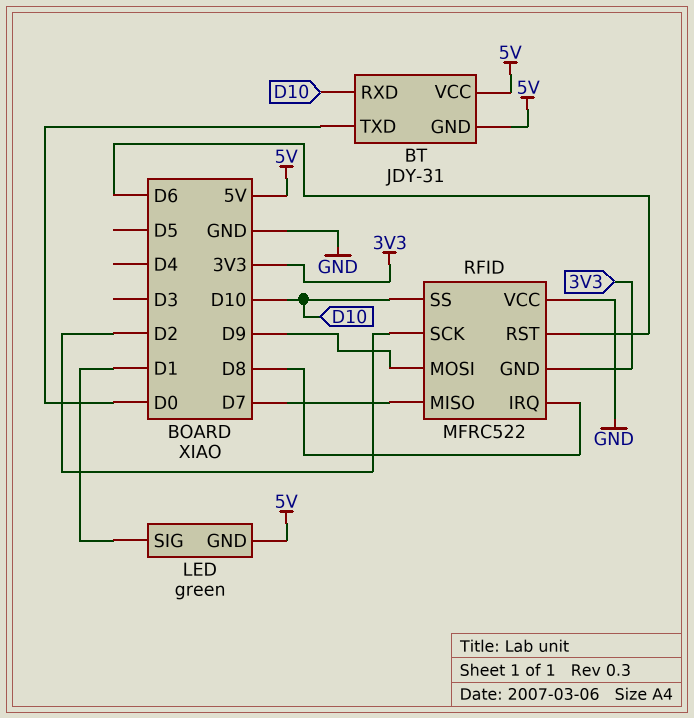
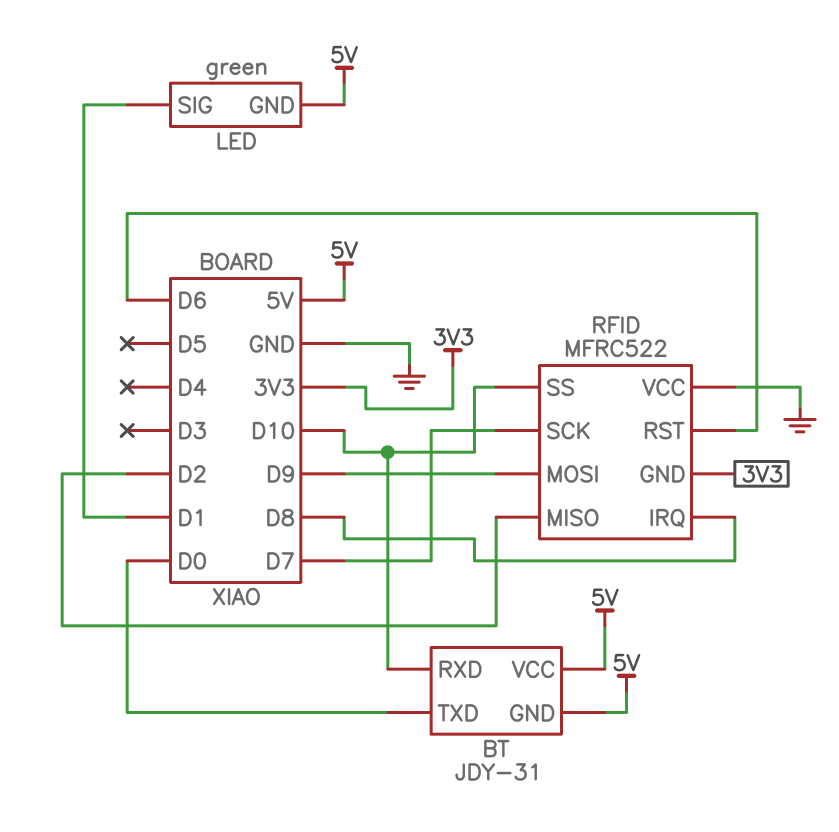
RFID pin MISO: D7 -> D2
RFID pin SCK: D2 -> D7

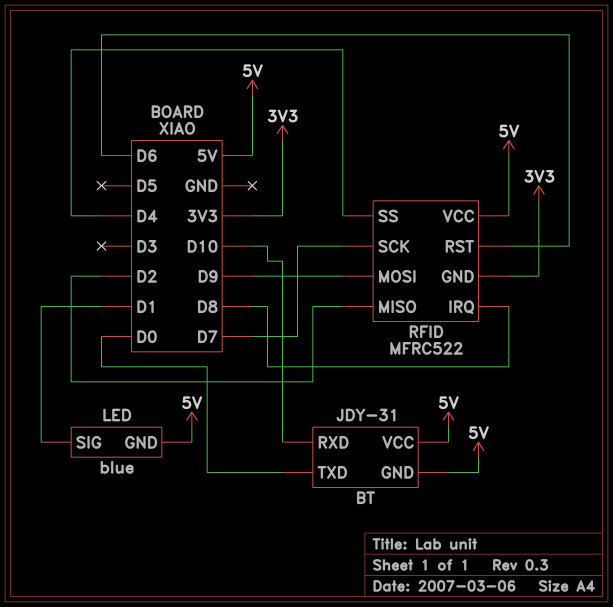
LED: green -> blue
RFID pin SS: D10 -> D4
RFID pin VCC: GND -> 5V

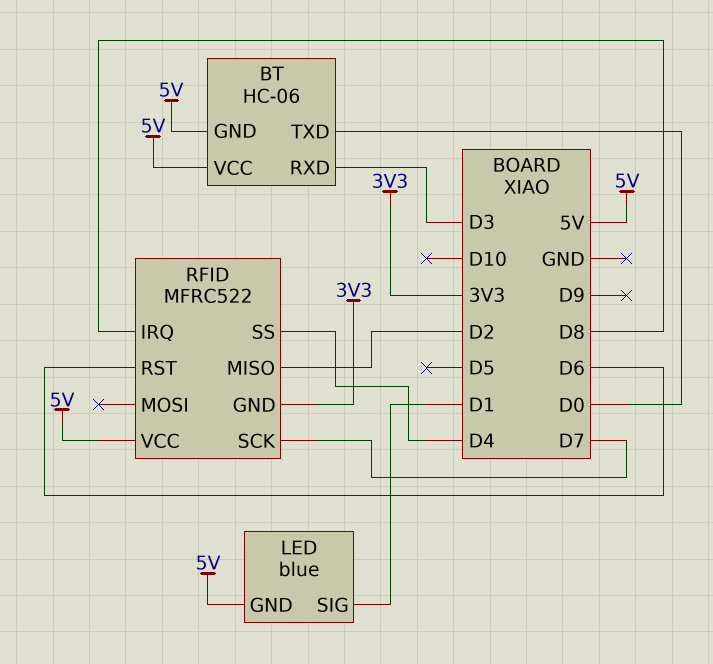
BT: JDY-31 -> HC-06
BT pin RXD: D10 -> D3
RFID pin MOSI: D9 -> none

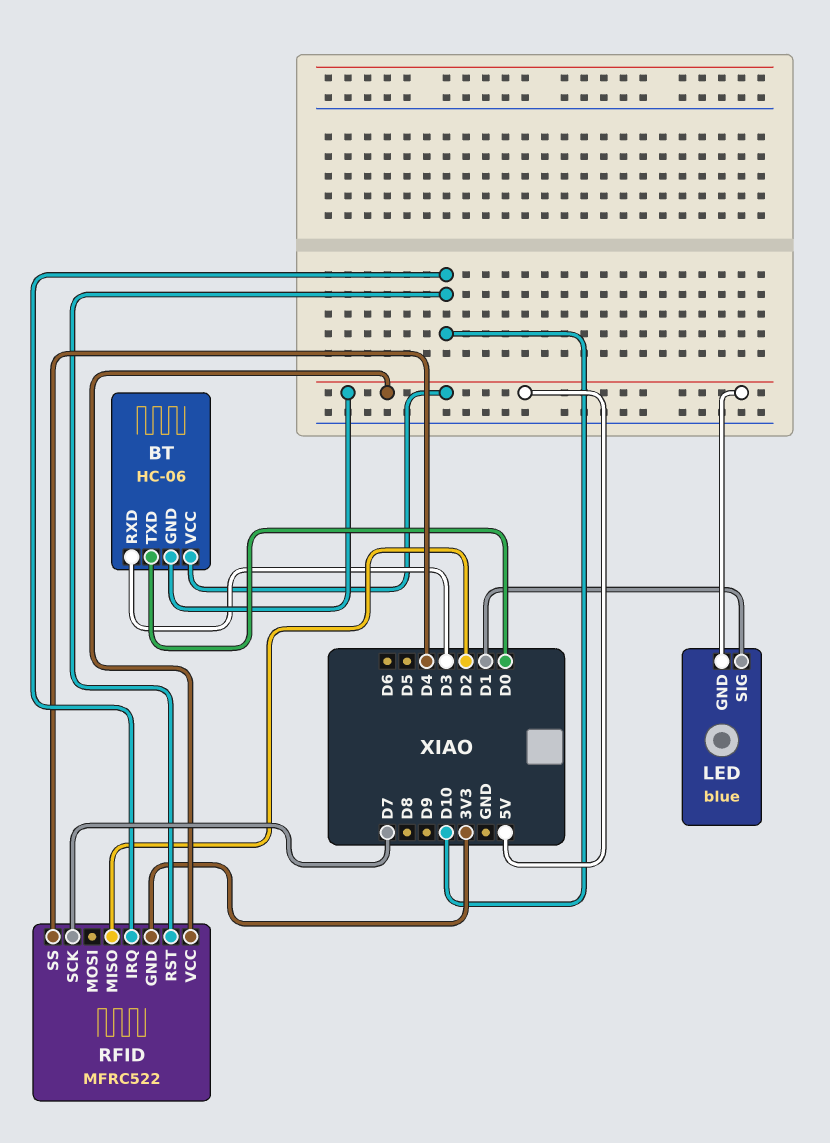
RFID pin IRQ: D8 -> D10
RFID pin RST: D6 -> D10

